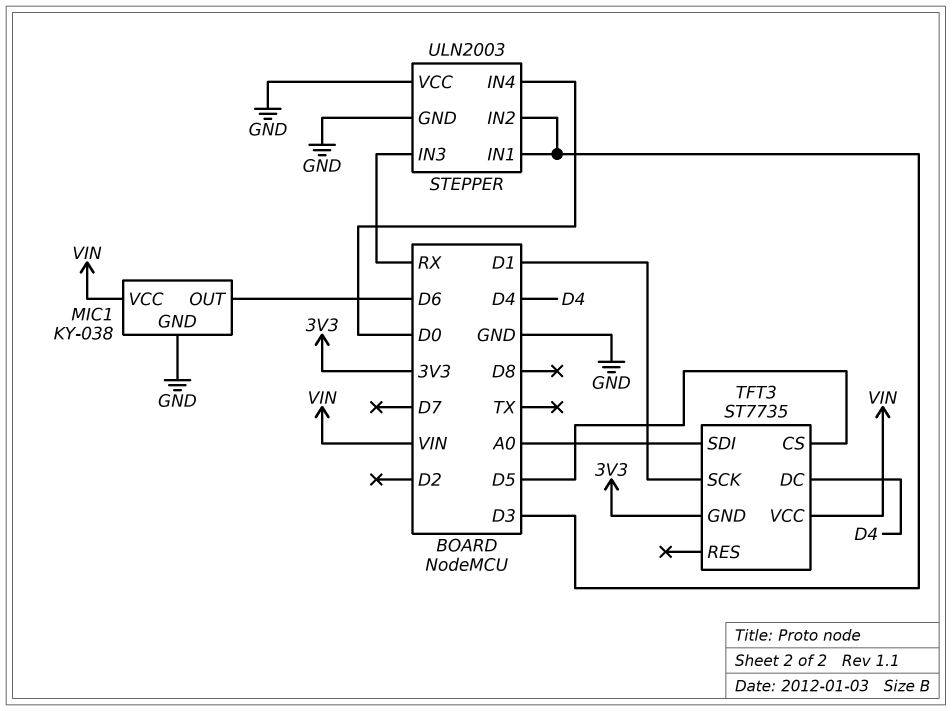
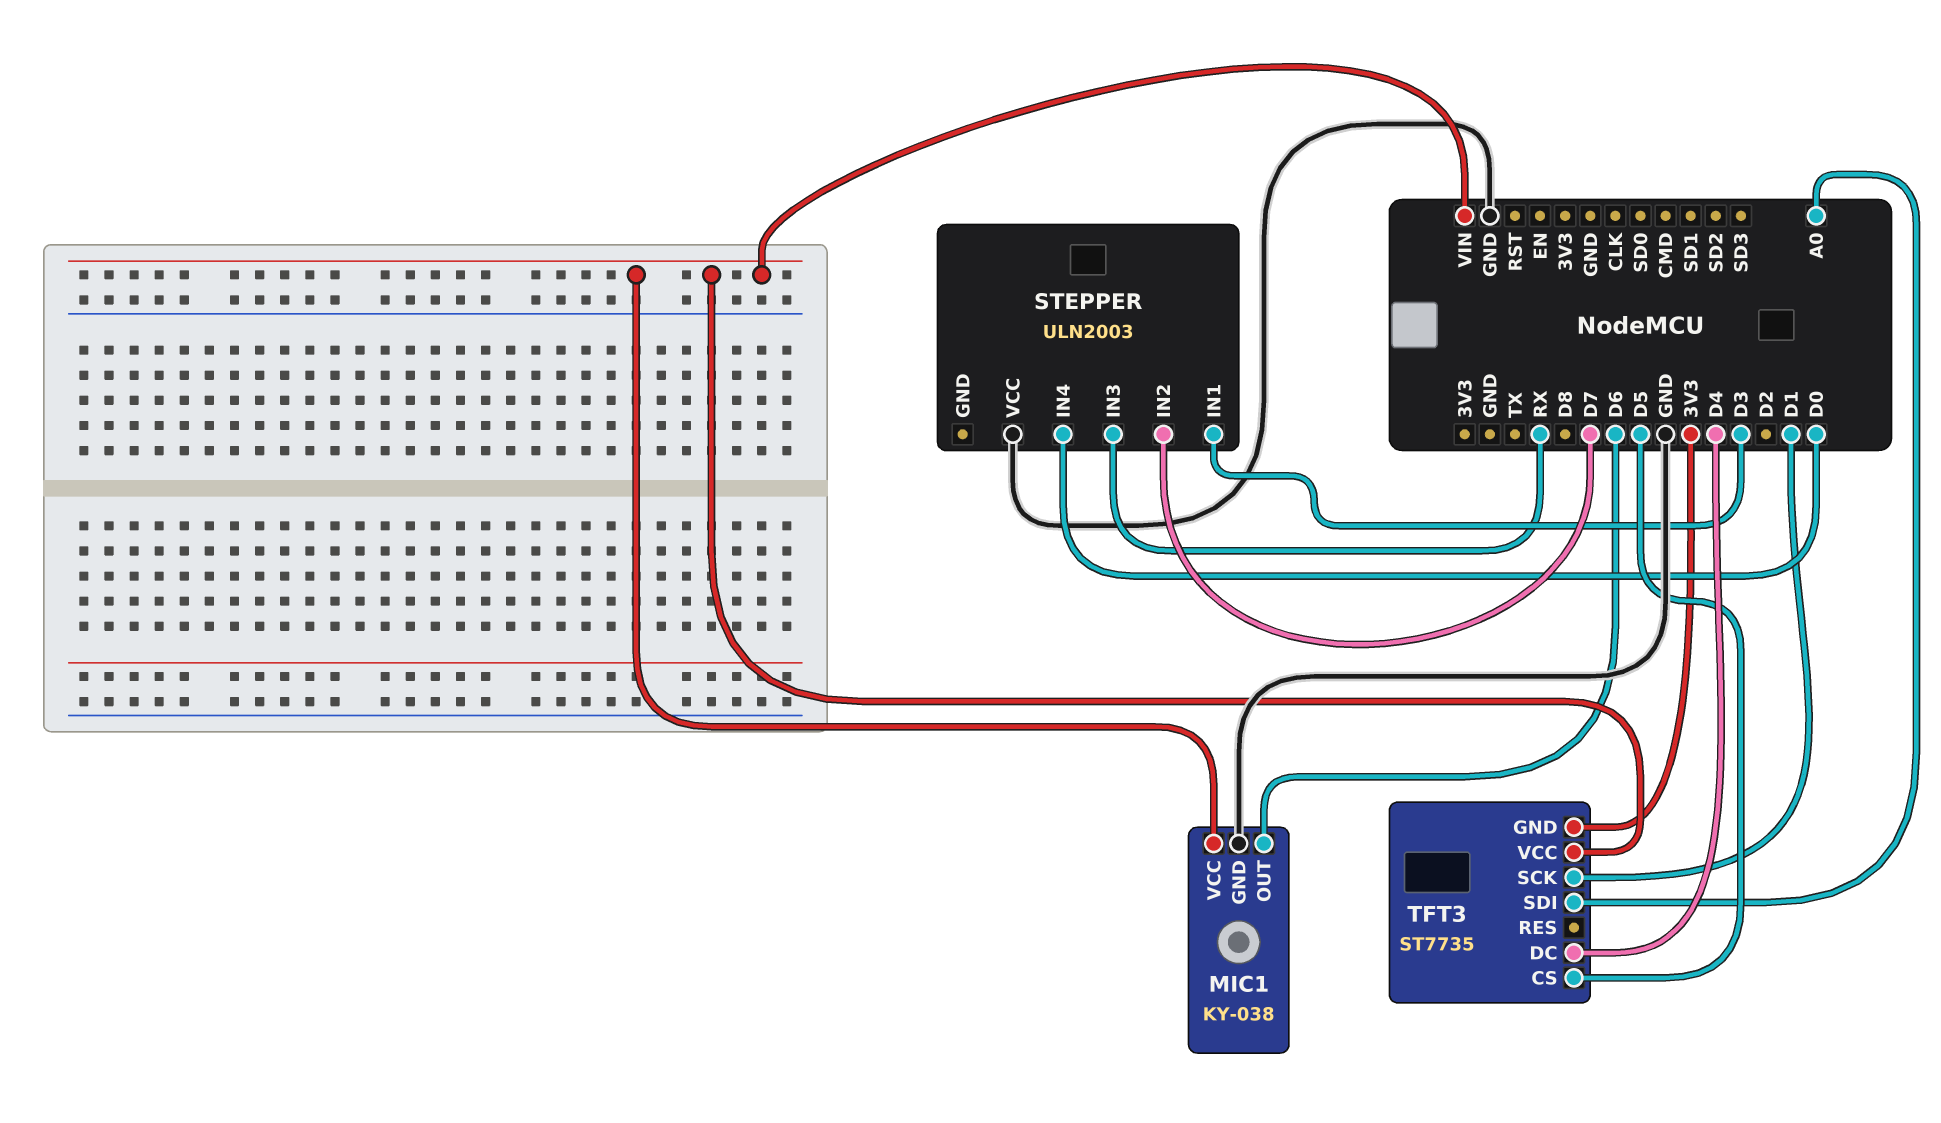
STEPPER pin GND: GND -> none
STEPPER pin IN2: D3 -> D7

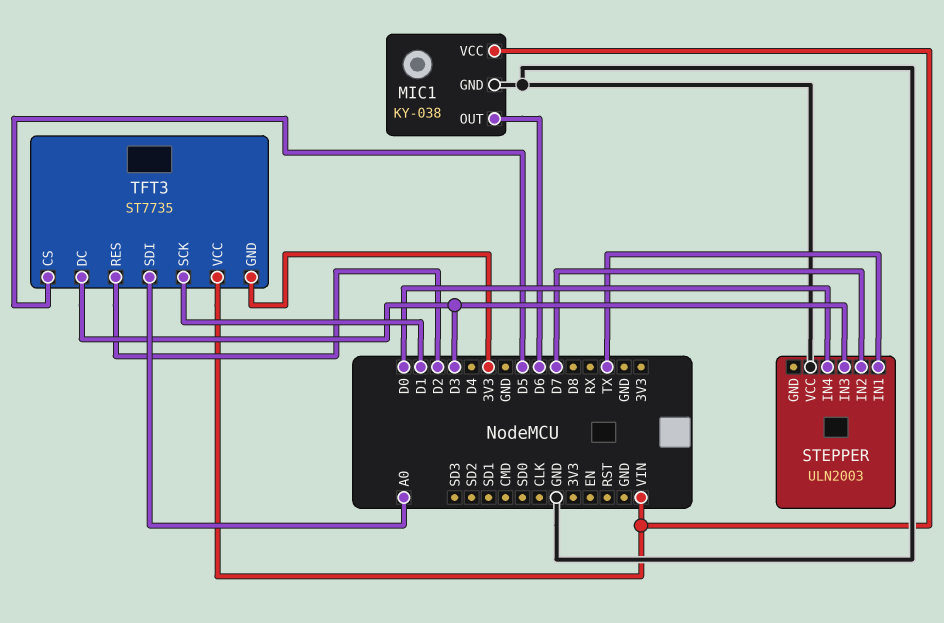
STEPPER pin IN1: D3 -> TX
STEPPER pin IN3: RX -> D3
TFT3 pin DC: D4 -> D3
TFT3 pin RES: none -> D2

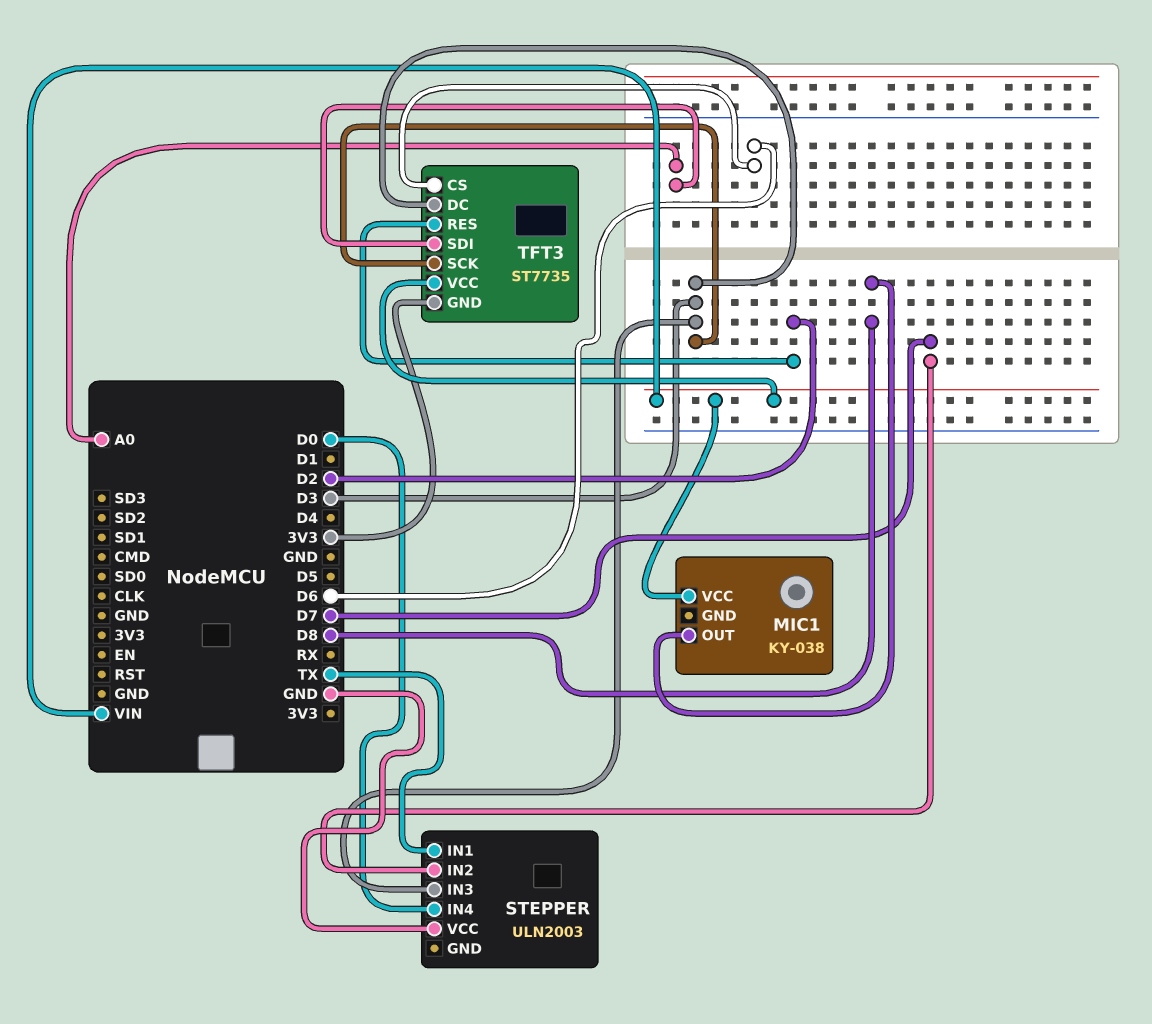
MIC1 pin GND: GND -> none
MIC1 pin OUT: D6 -> D8
TFT3 pin CS: D5 -> D6
TFT3 pin SCK: D1 -> D3

